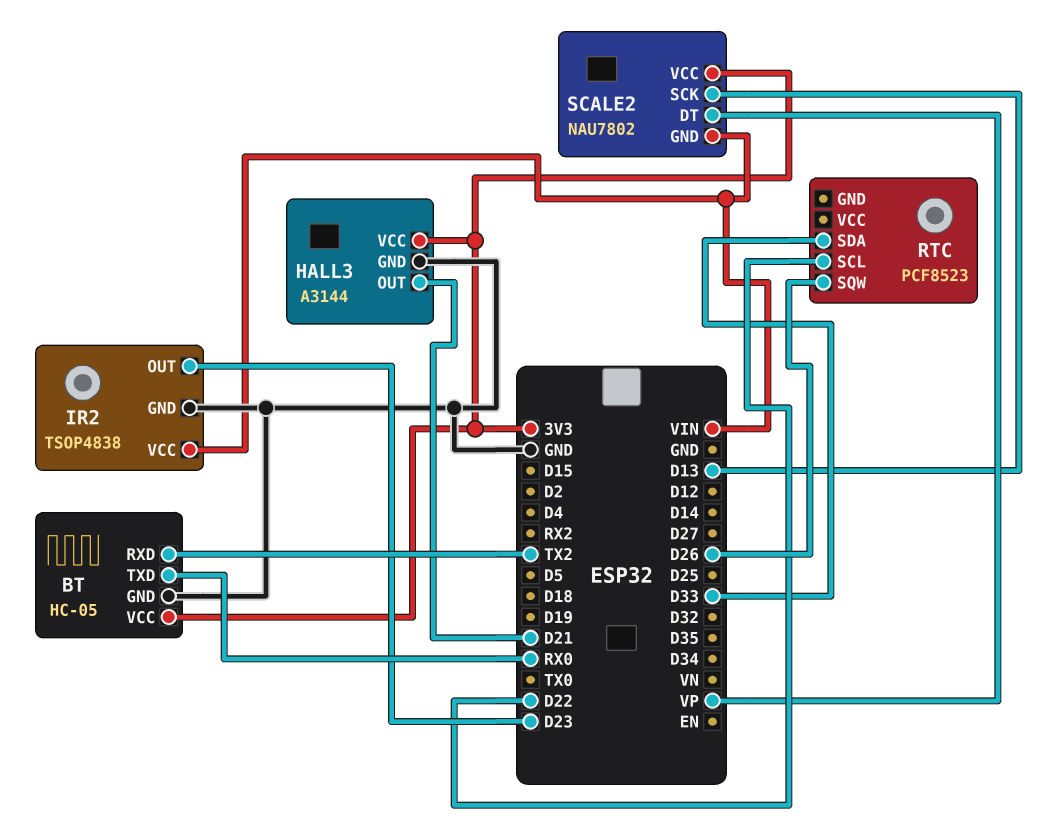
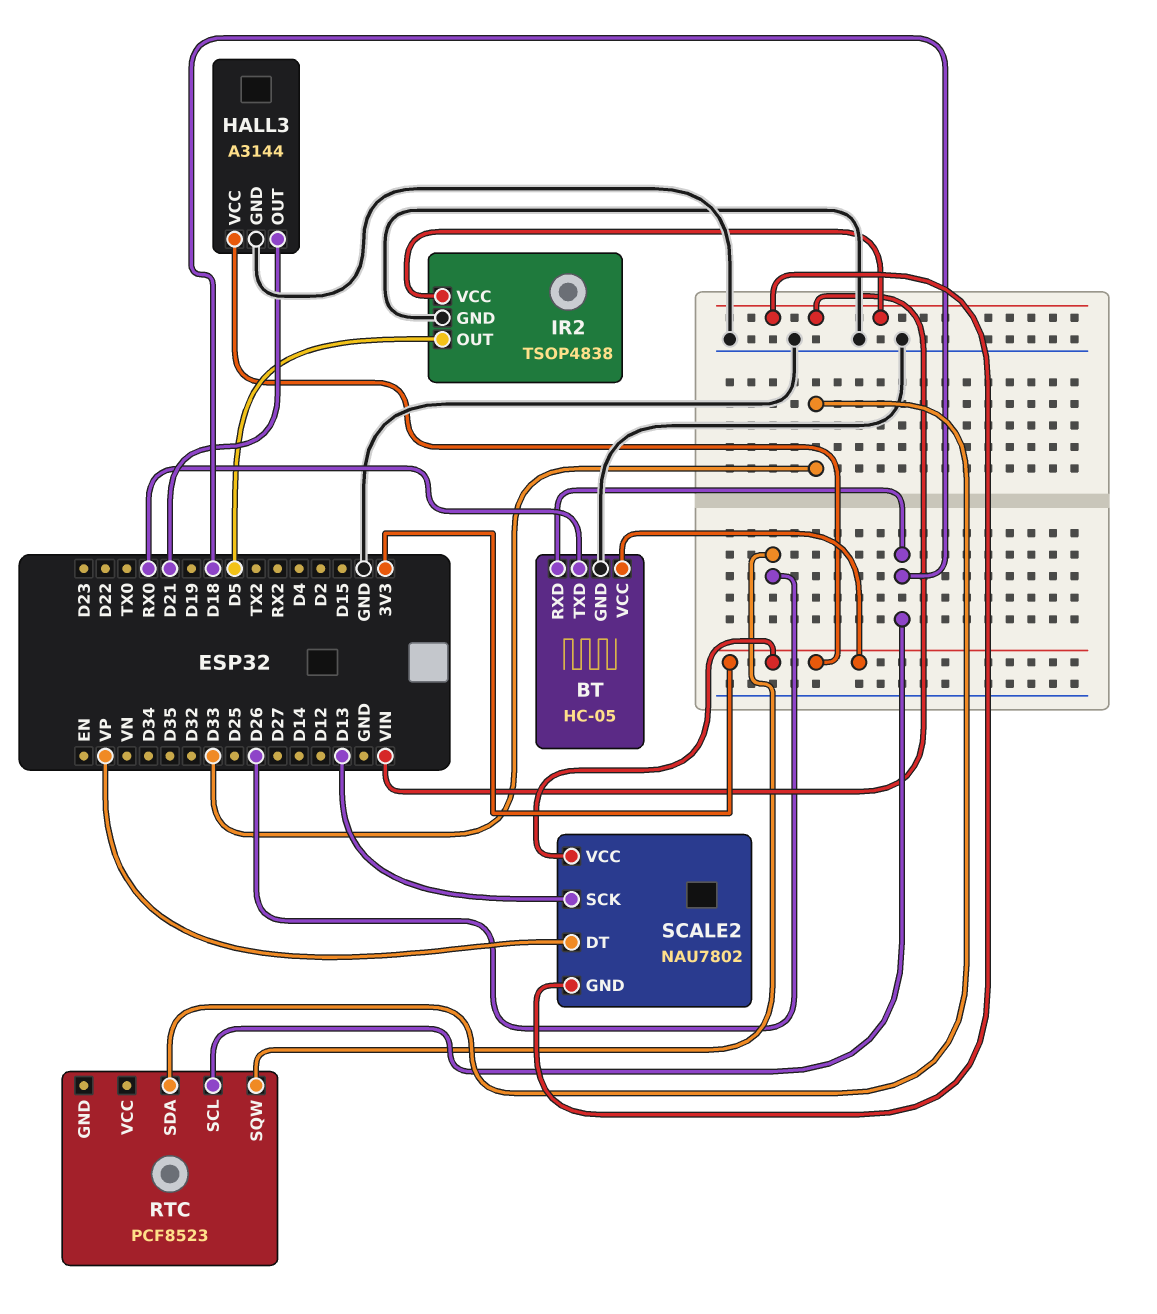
BT pin RXD: TX2 -> D18
IR2 pin OUT: D23 -> D5
RTC pin SCL: D22 -> D18

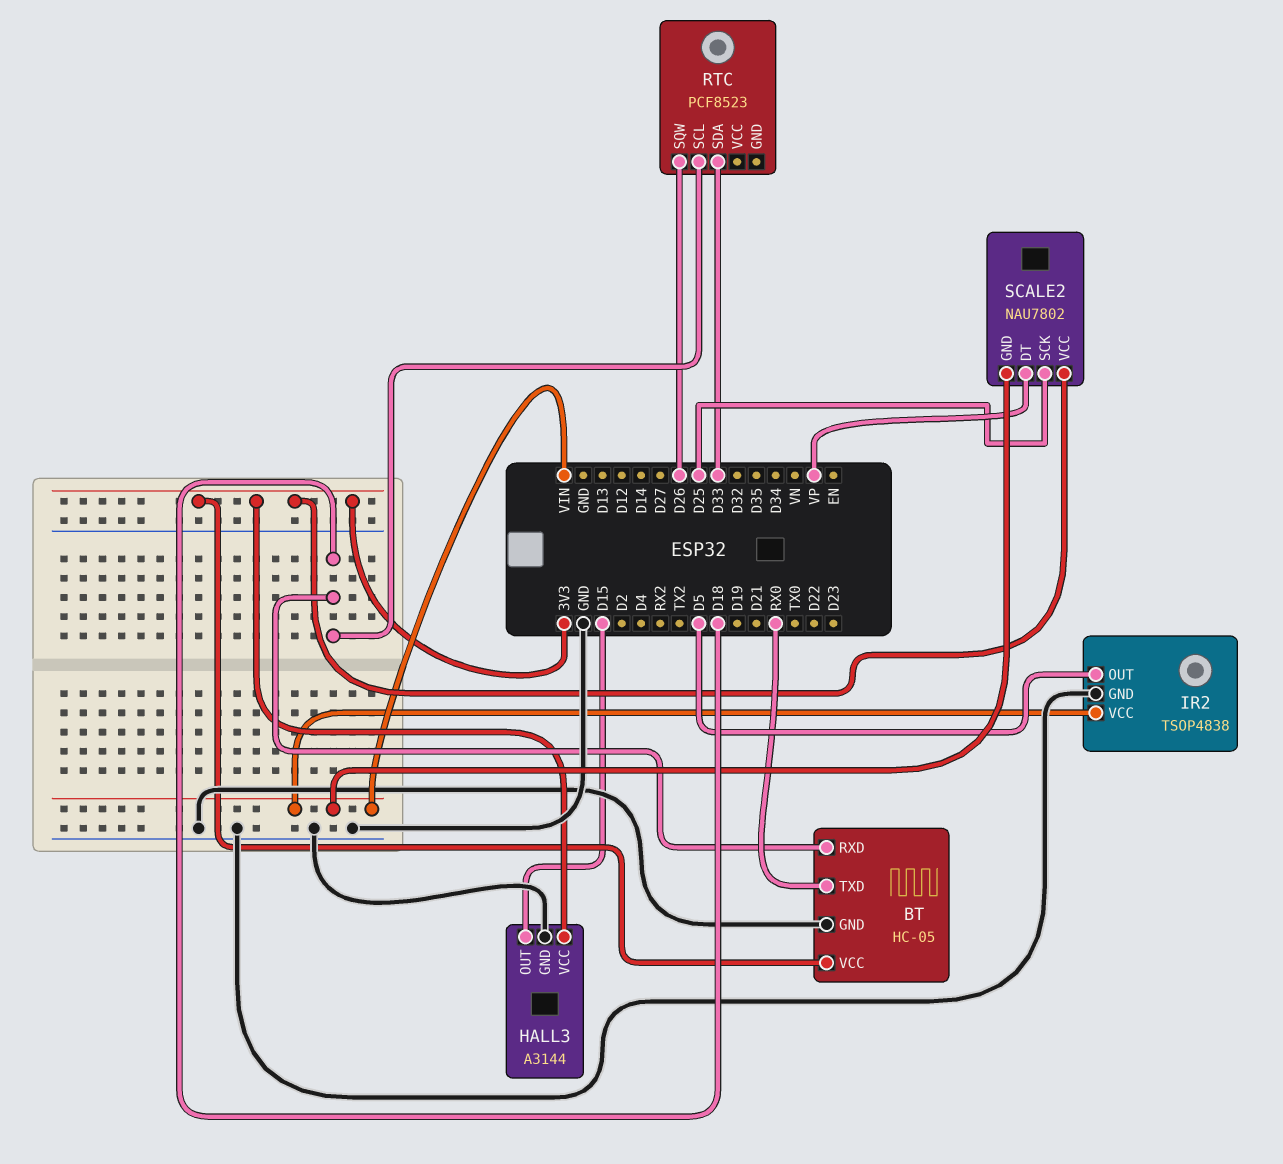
HALL3 pin OUT: D21 -> D15
SCALE2 pin SCK: D13 -> D25

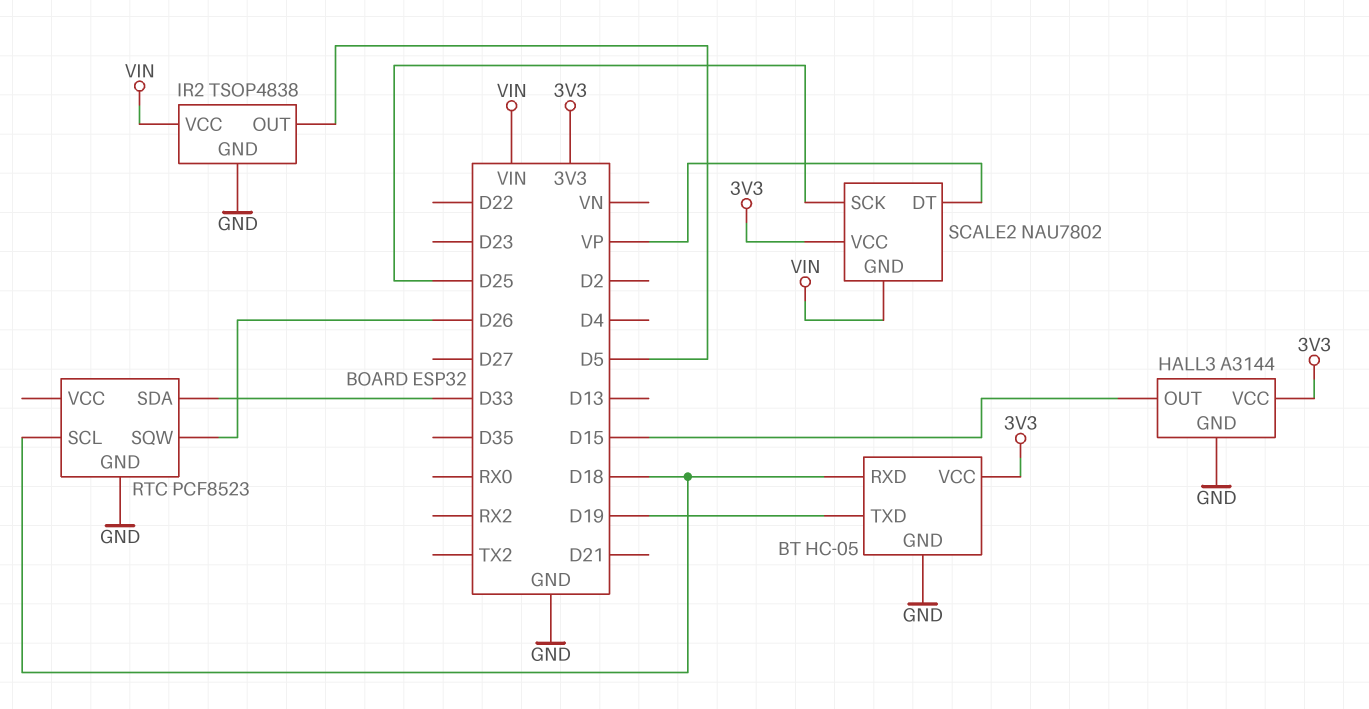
BT pin TXD: RX0 -> D19
RTC pin GND: none -> GND

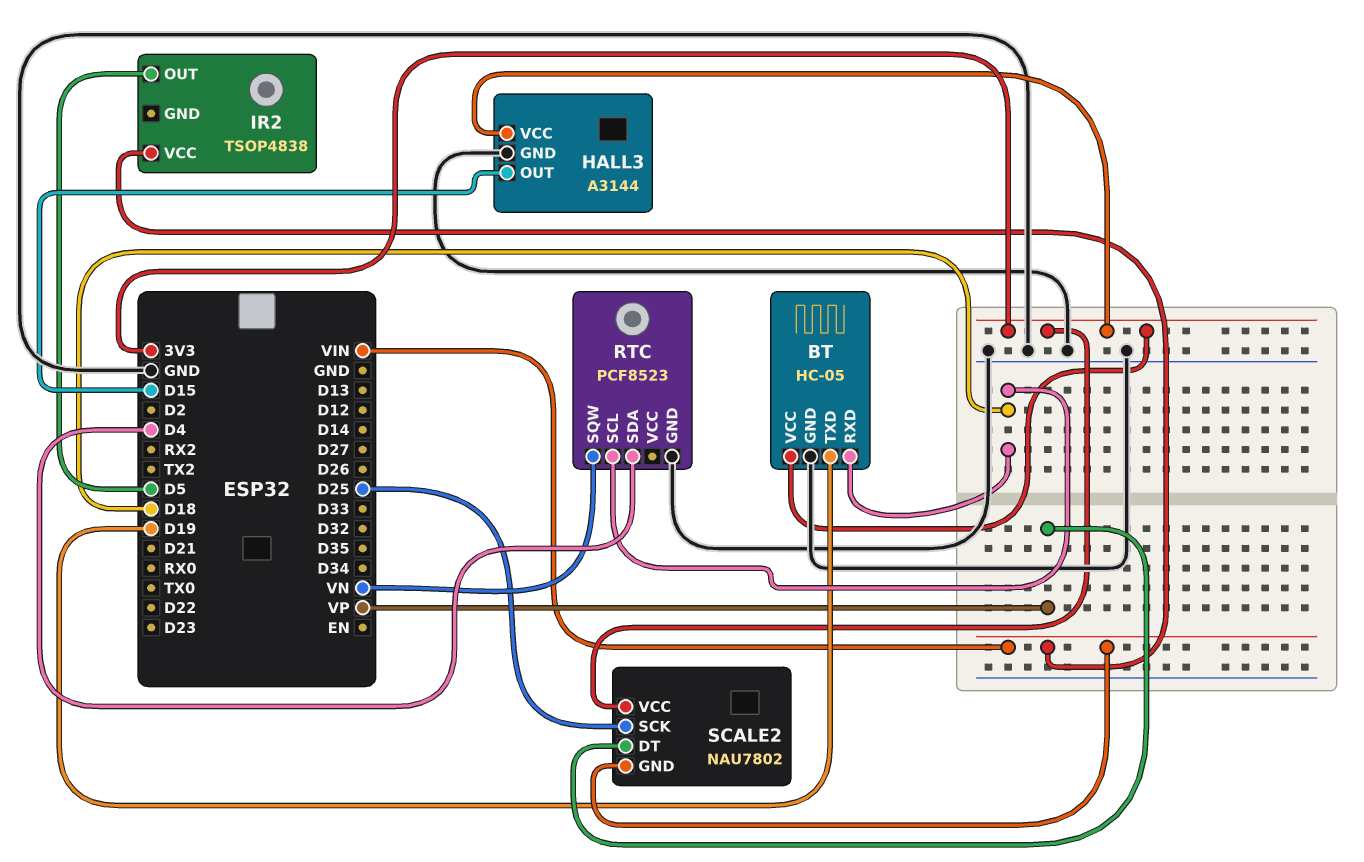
IR2 pin GND: GND -> none
RTC pin SDA: D33 -> D4
RTC pin SQW: D26 -> VN

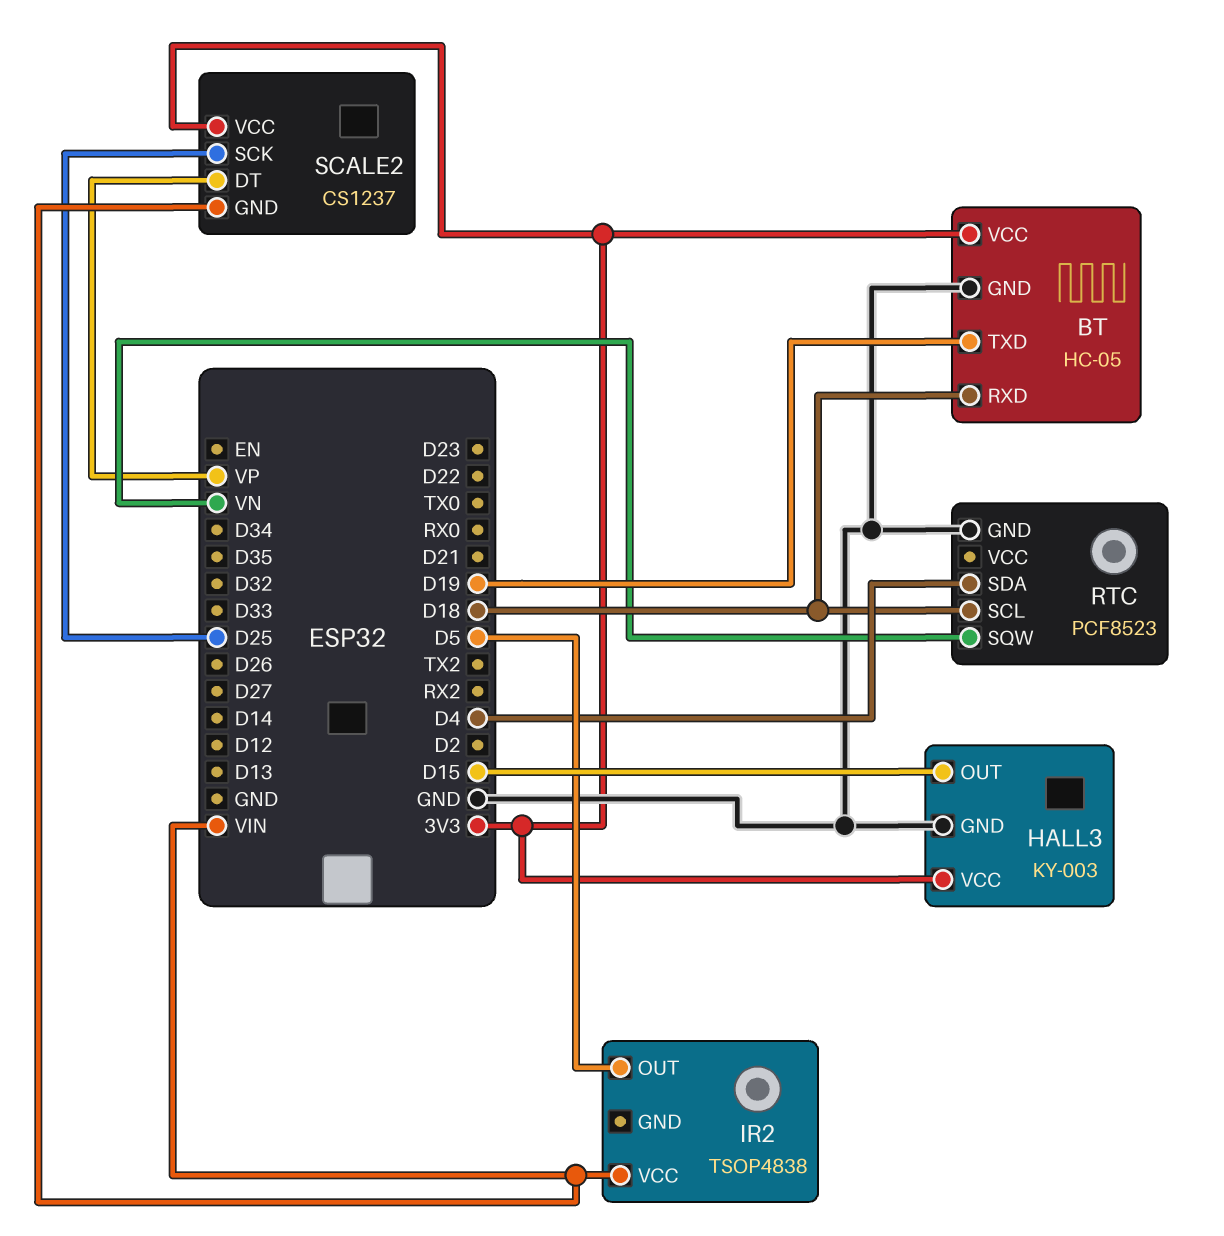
HALL3: A3144 -> KY-003
SCALE2: NAU7802 -> CS1237

